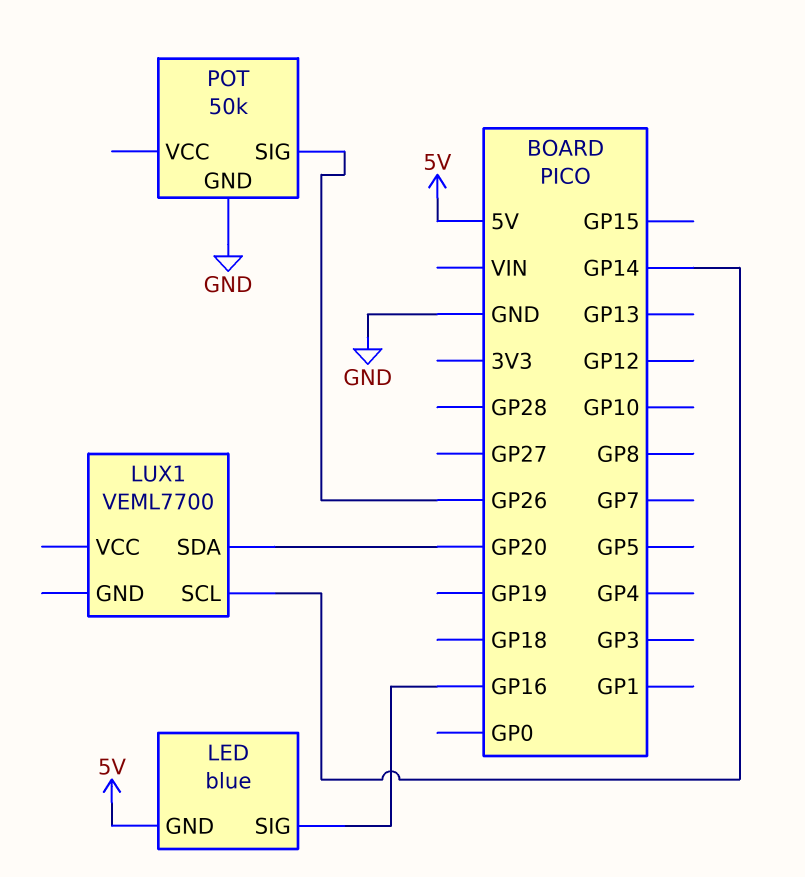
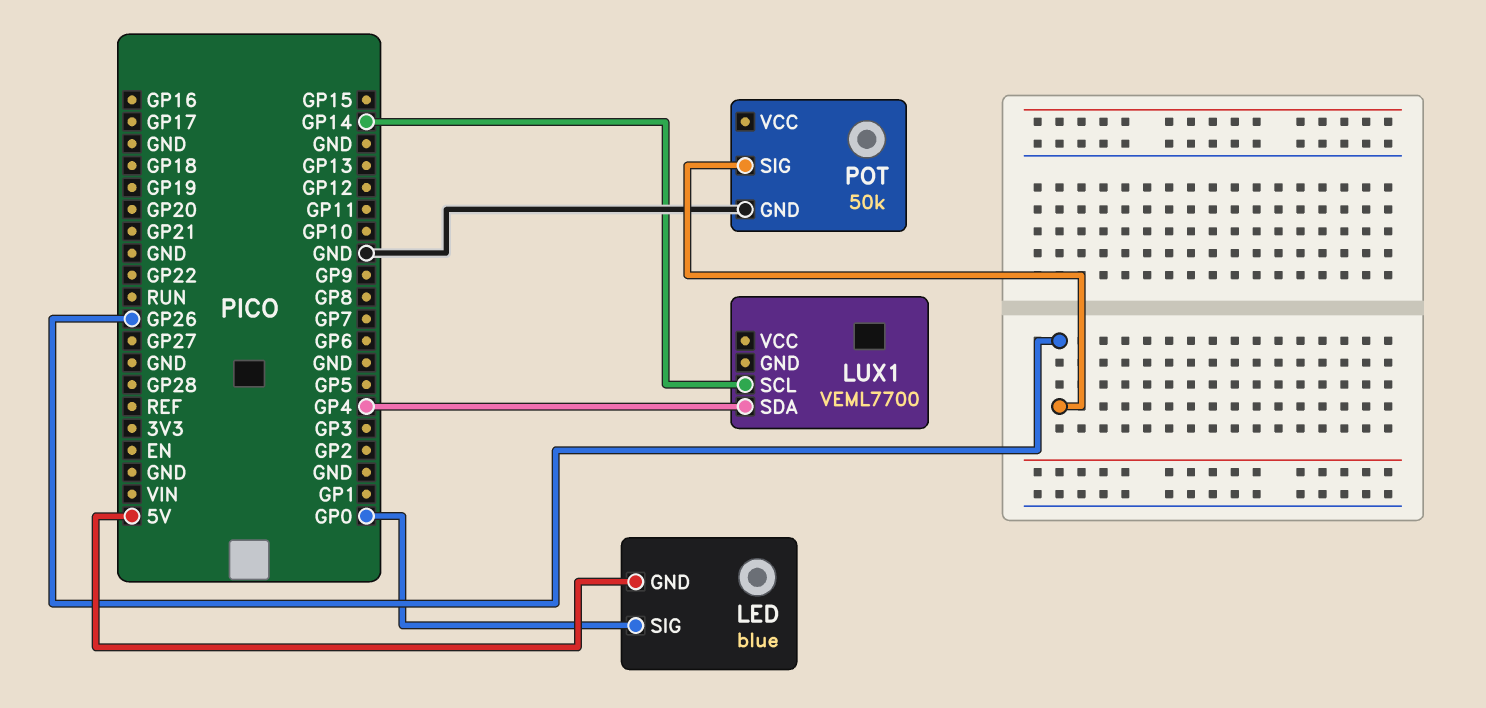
LED pin SIG: GP16 -> GP0
LUX1 pin SDA: GP20 -> GP4

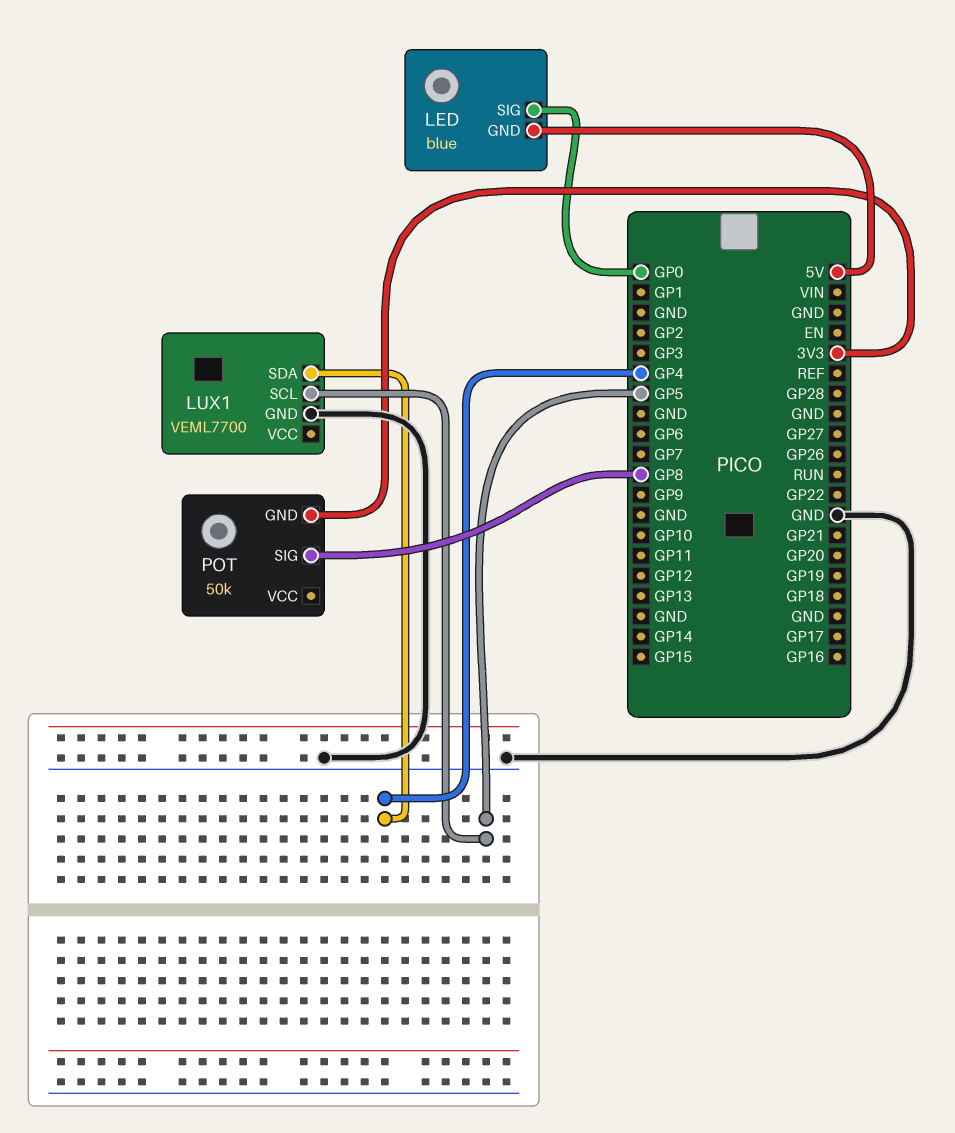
LUX1 pin GND: none -> GND
LUX1 pin SCL: GP14 -> GP5
POT pin GND: GND -> 3V3
POT pin SIG: GP26 -> GP8

